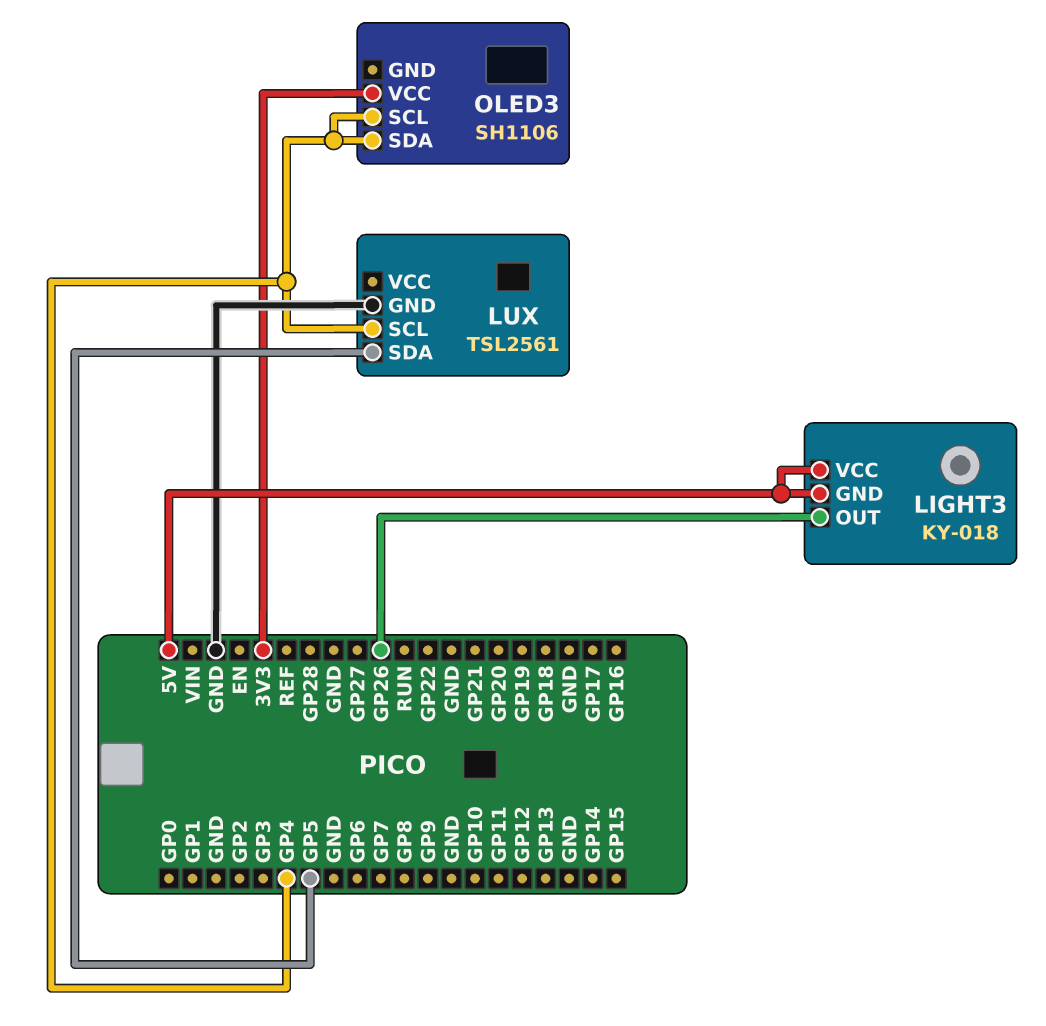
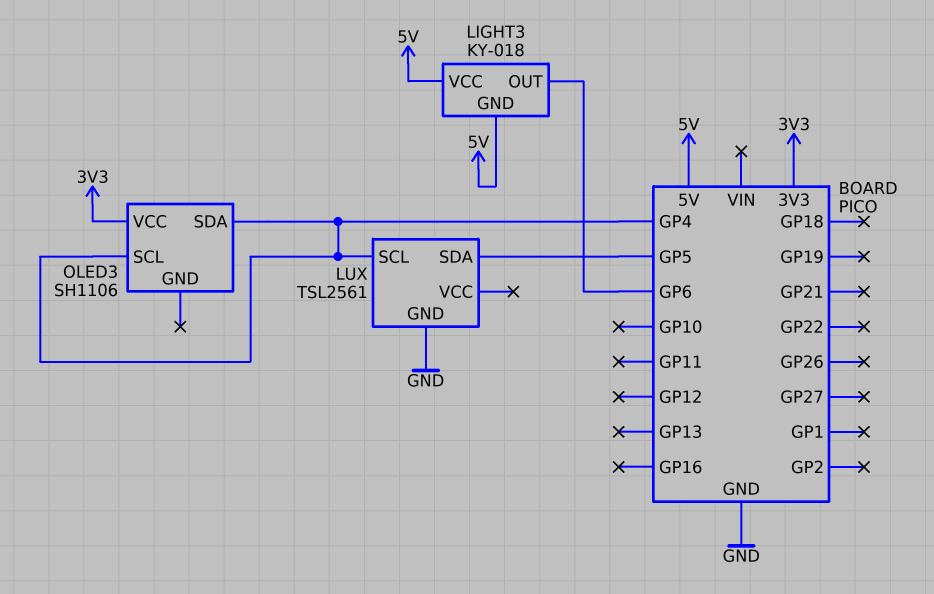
LIGHT3 pin OUT: GP26 -> GP6

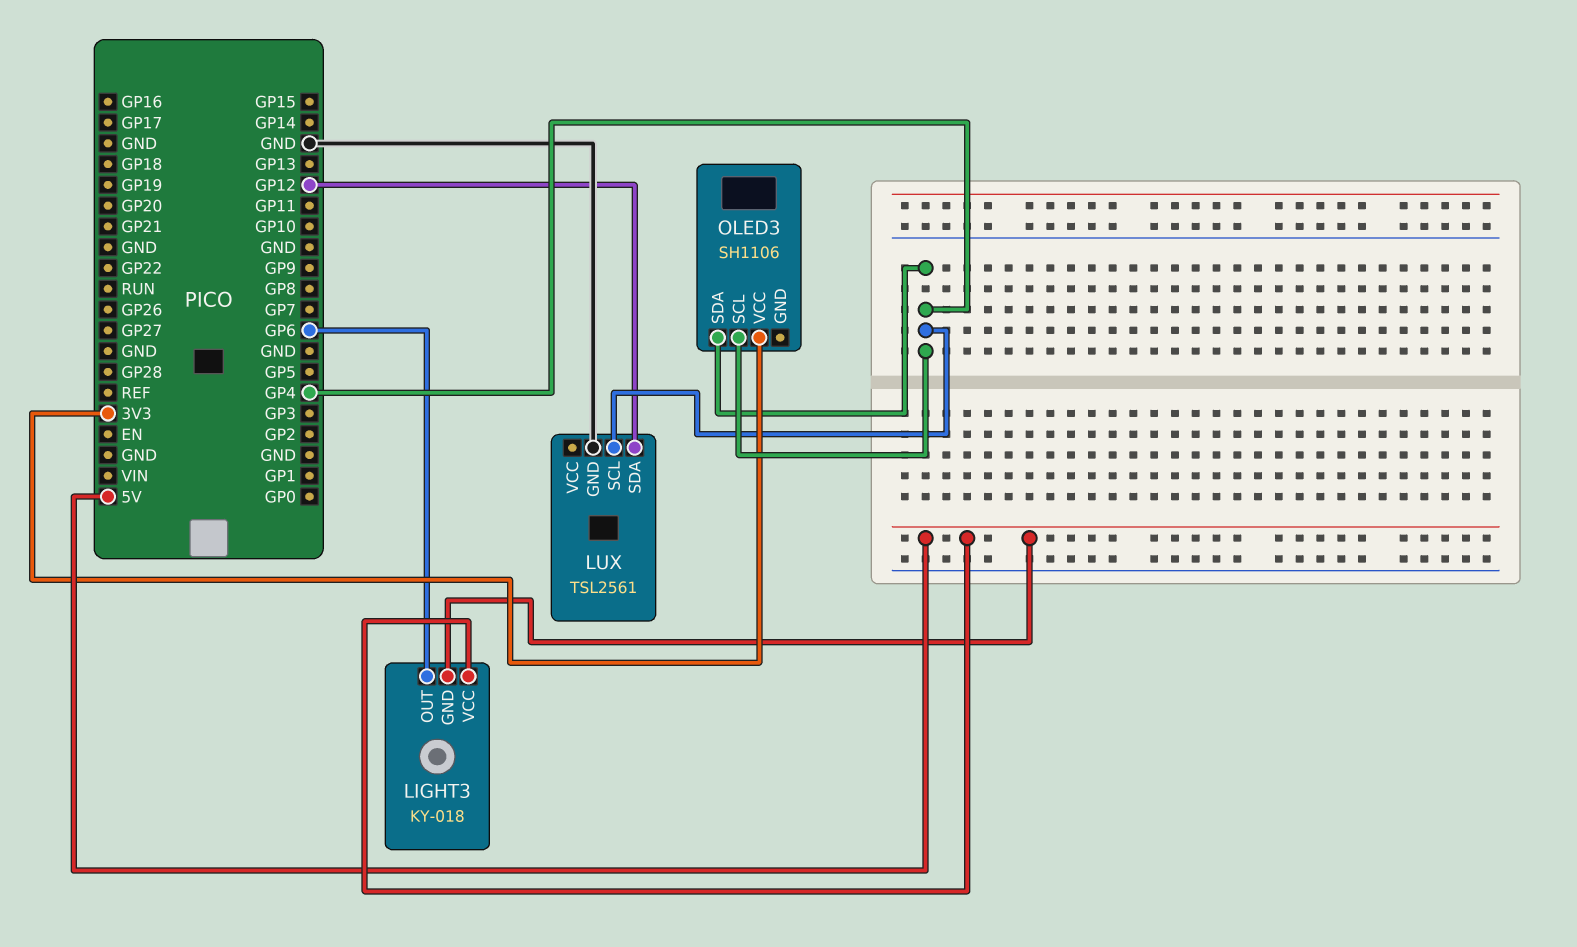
LUX pin SDA: GP5 -> GP12

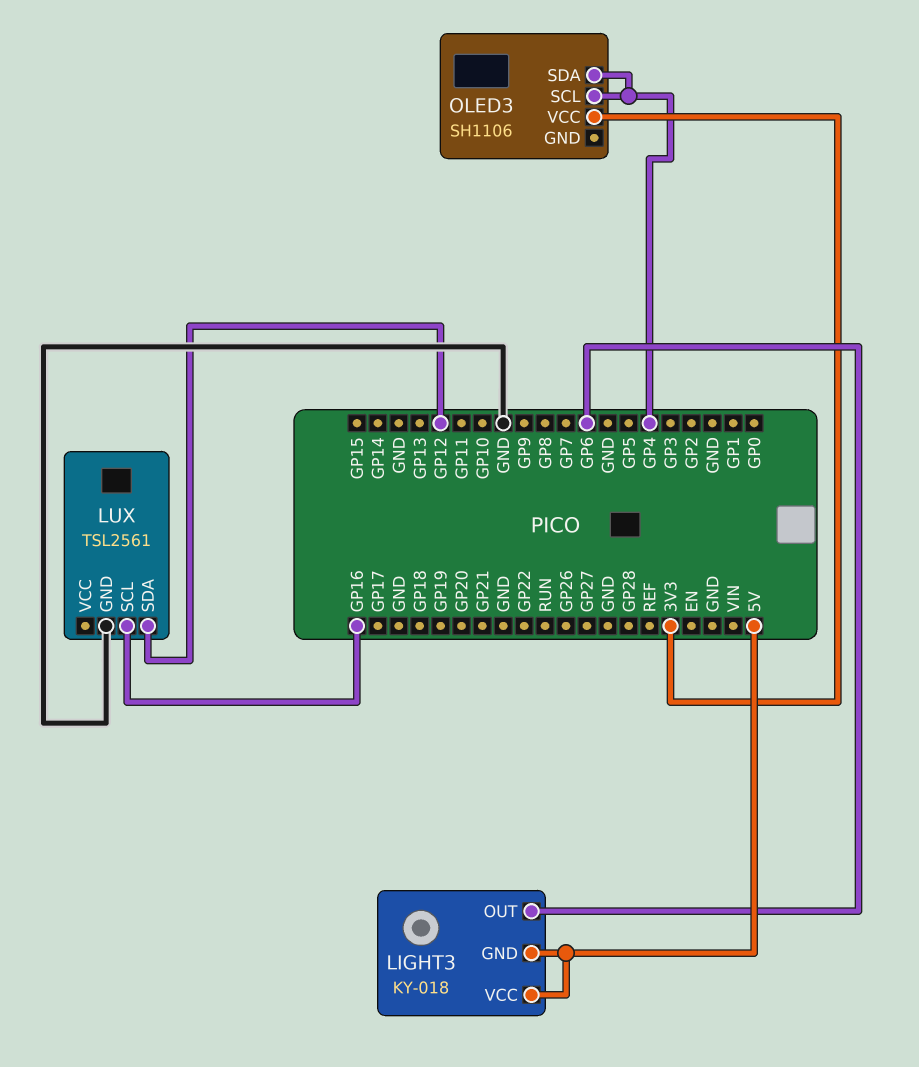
LUX pin SCL: GP4 -> GP16

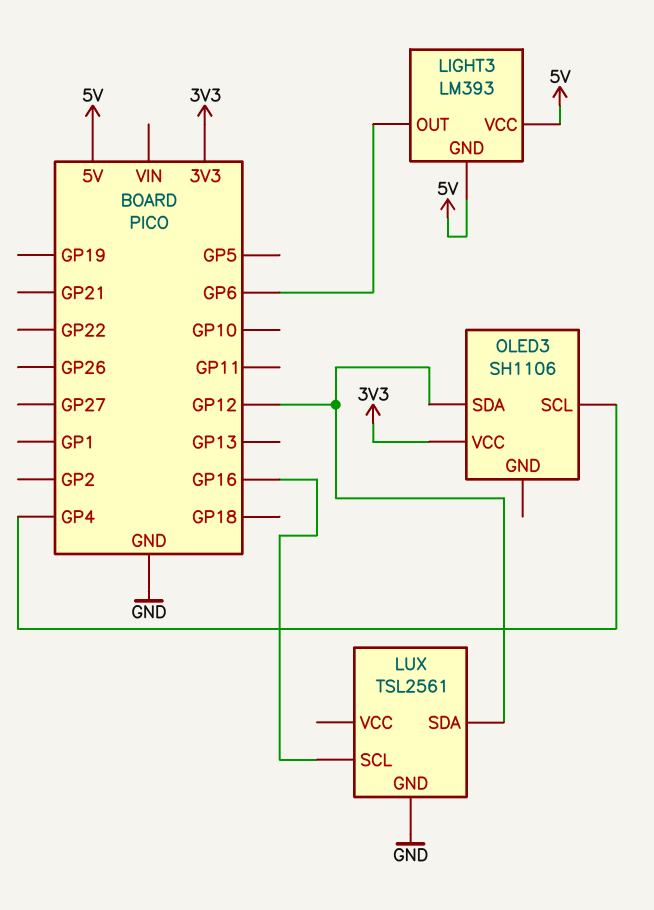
LIGHT3: KY-018 -> LM393
OLED3 pin SDA: GP4 -> GP12

